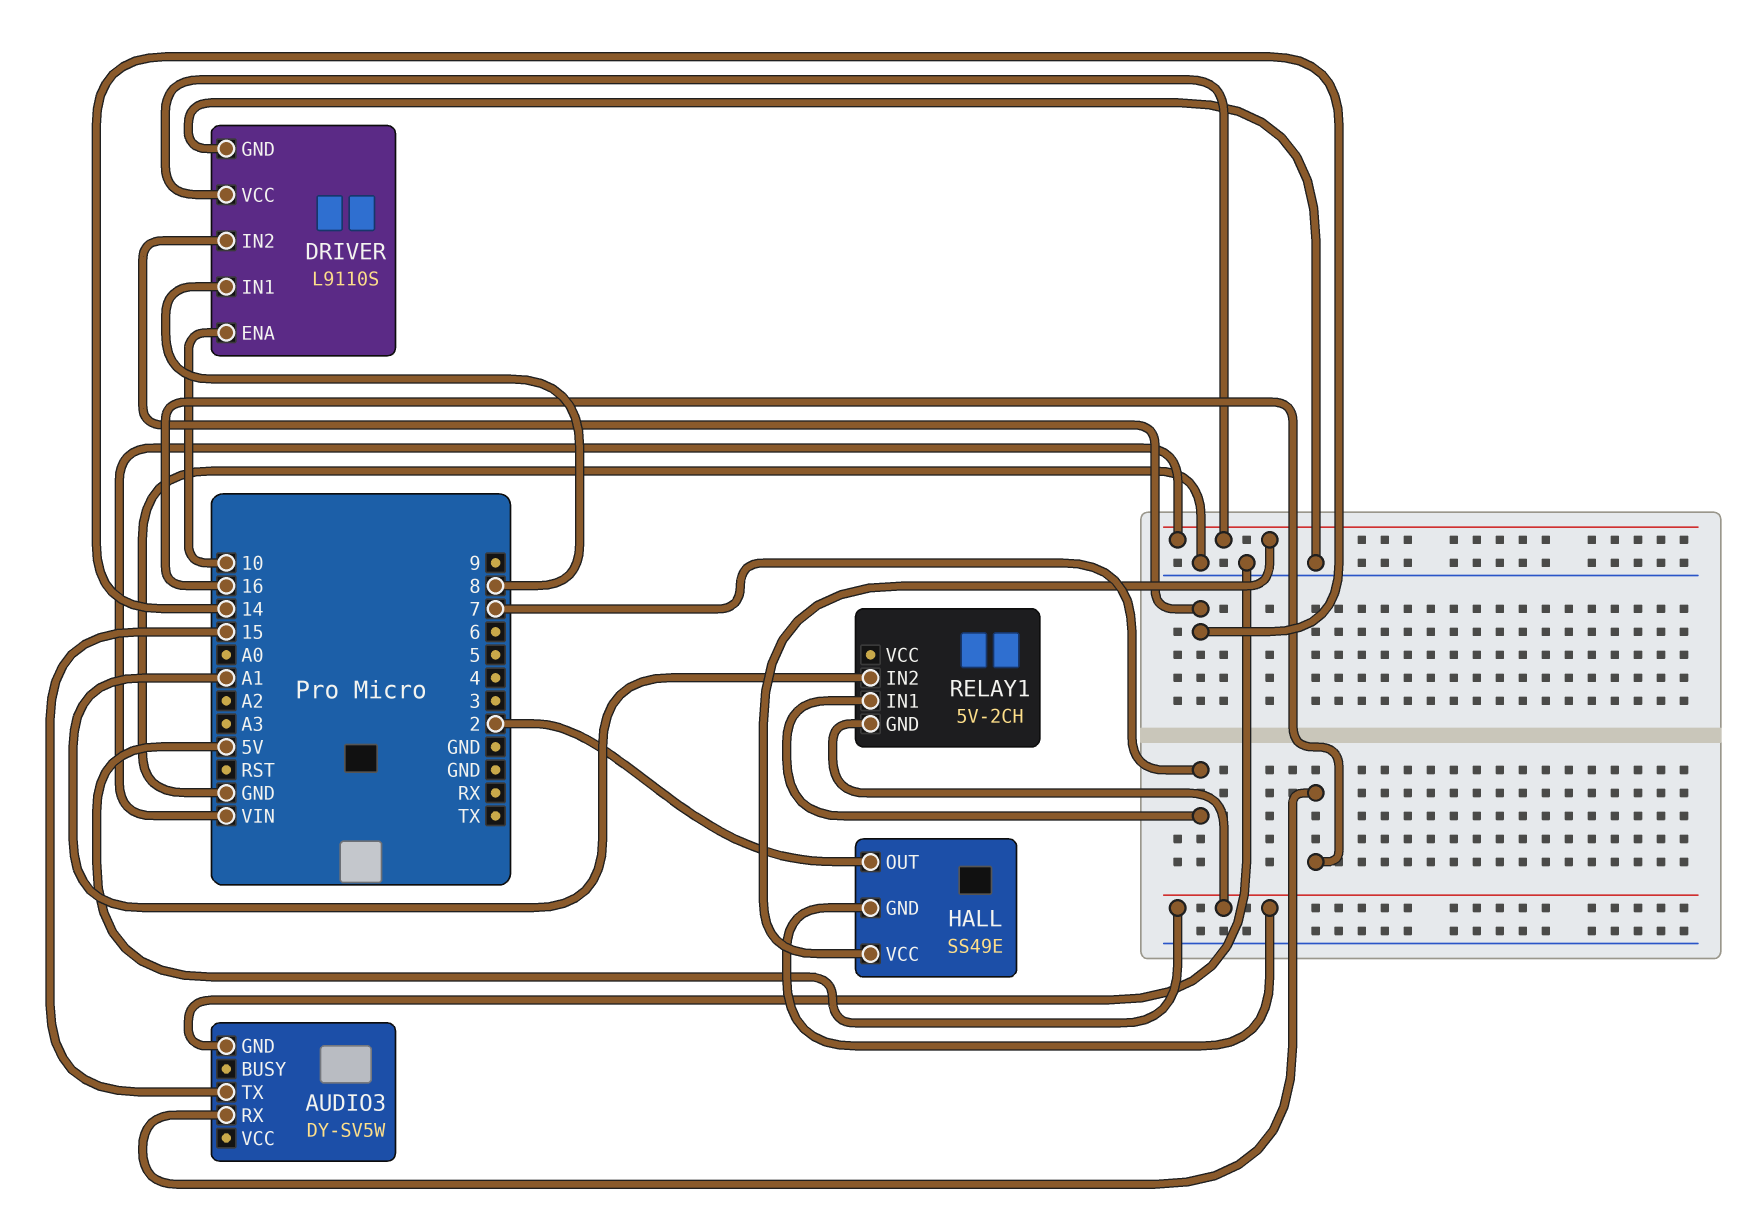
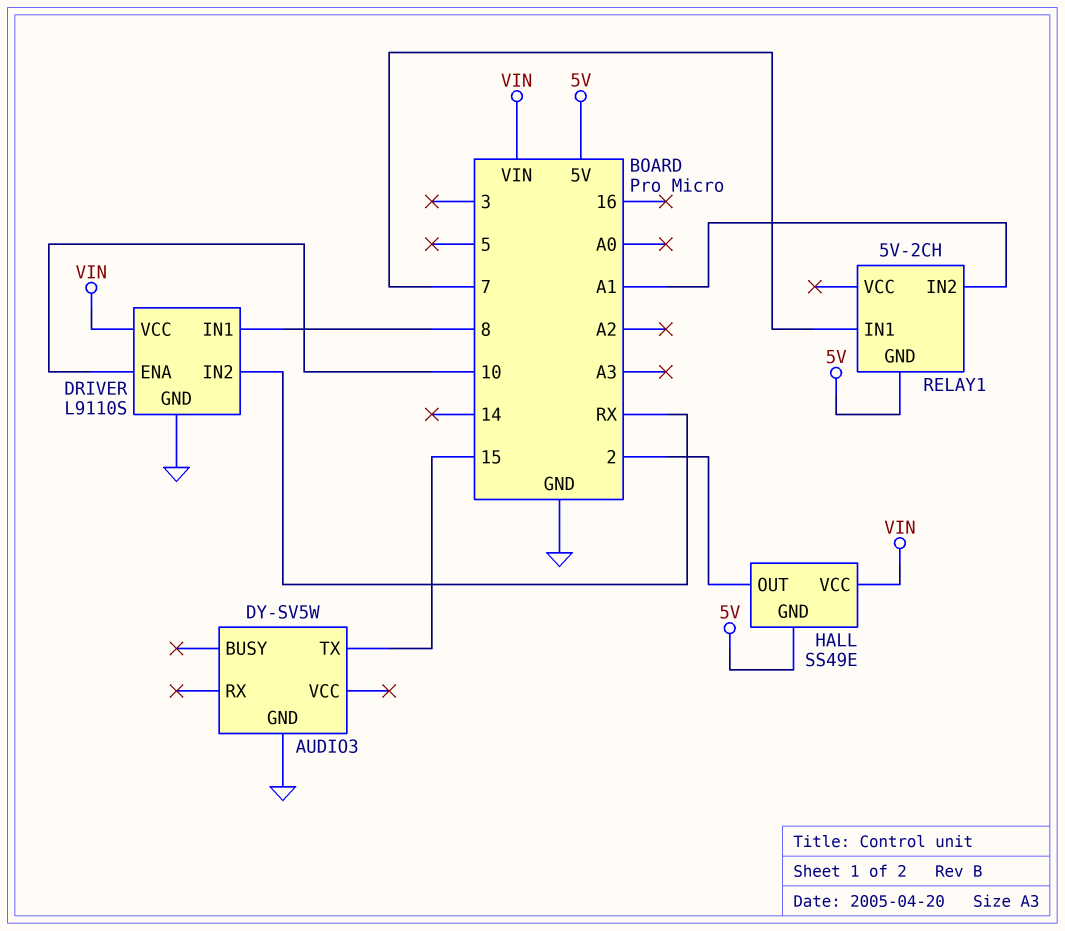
AUDIO3 pin RX: 16 -> none
DRIVER pin IN2: 14 -> RX

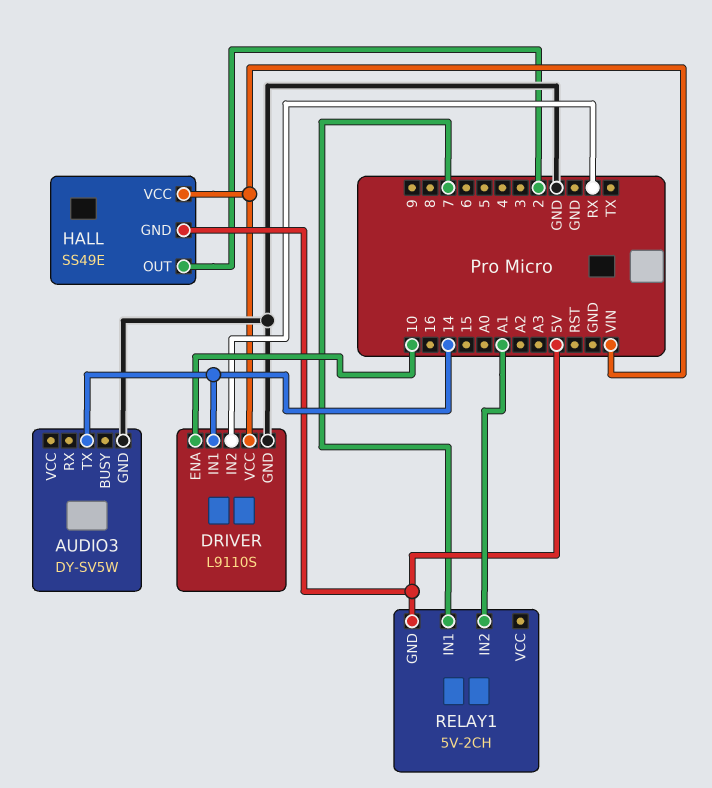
AUDIO3 pin TX: 15 -> 14
DRIVER pin IN1: 8 -> 14

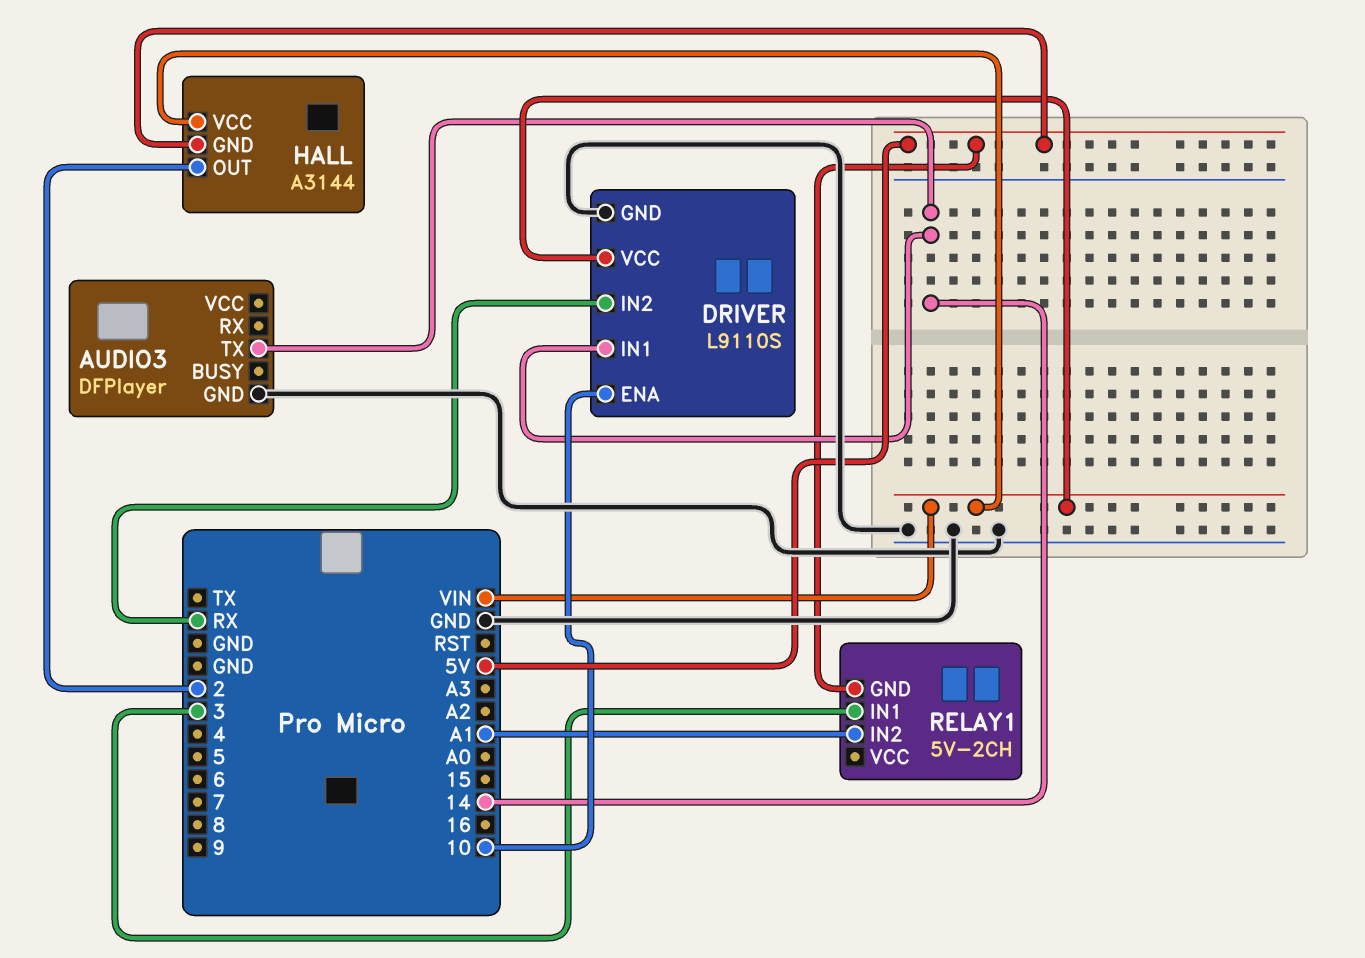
AUDIO3: DY-SV5W -> DFPlayer
HALL: SS49E -> A3144
RELAY1 pin IN1: 7 -> 3

